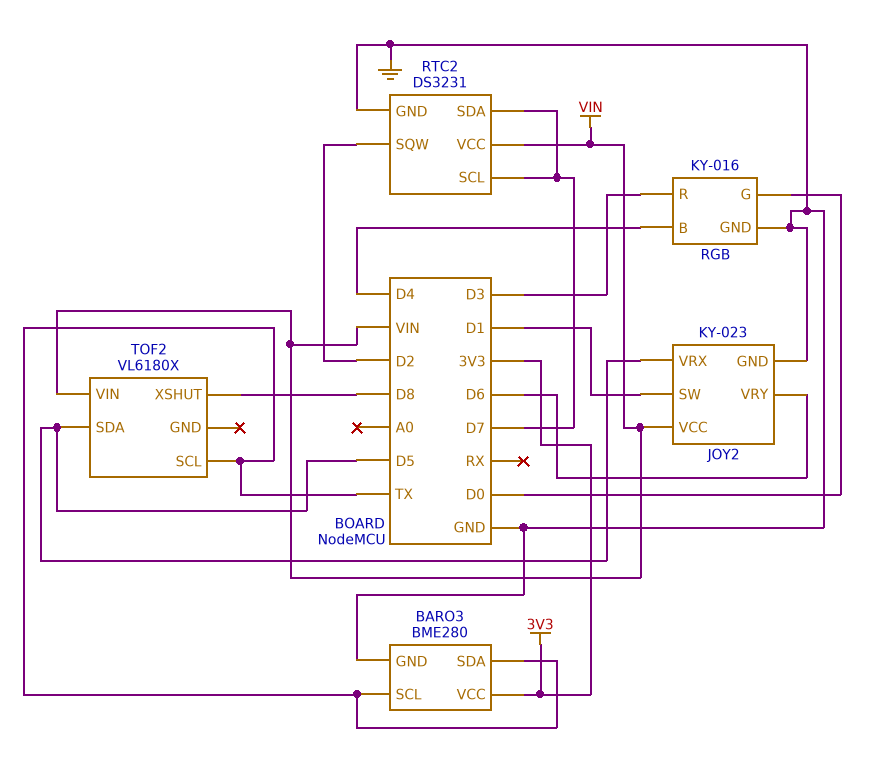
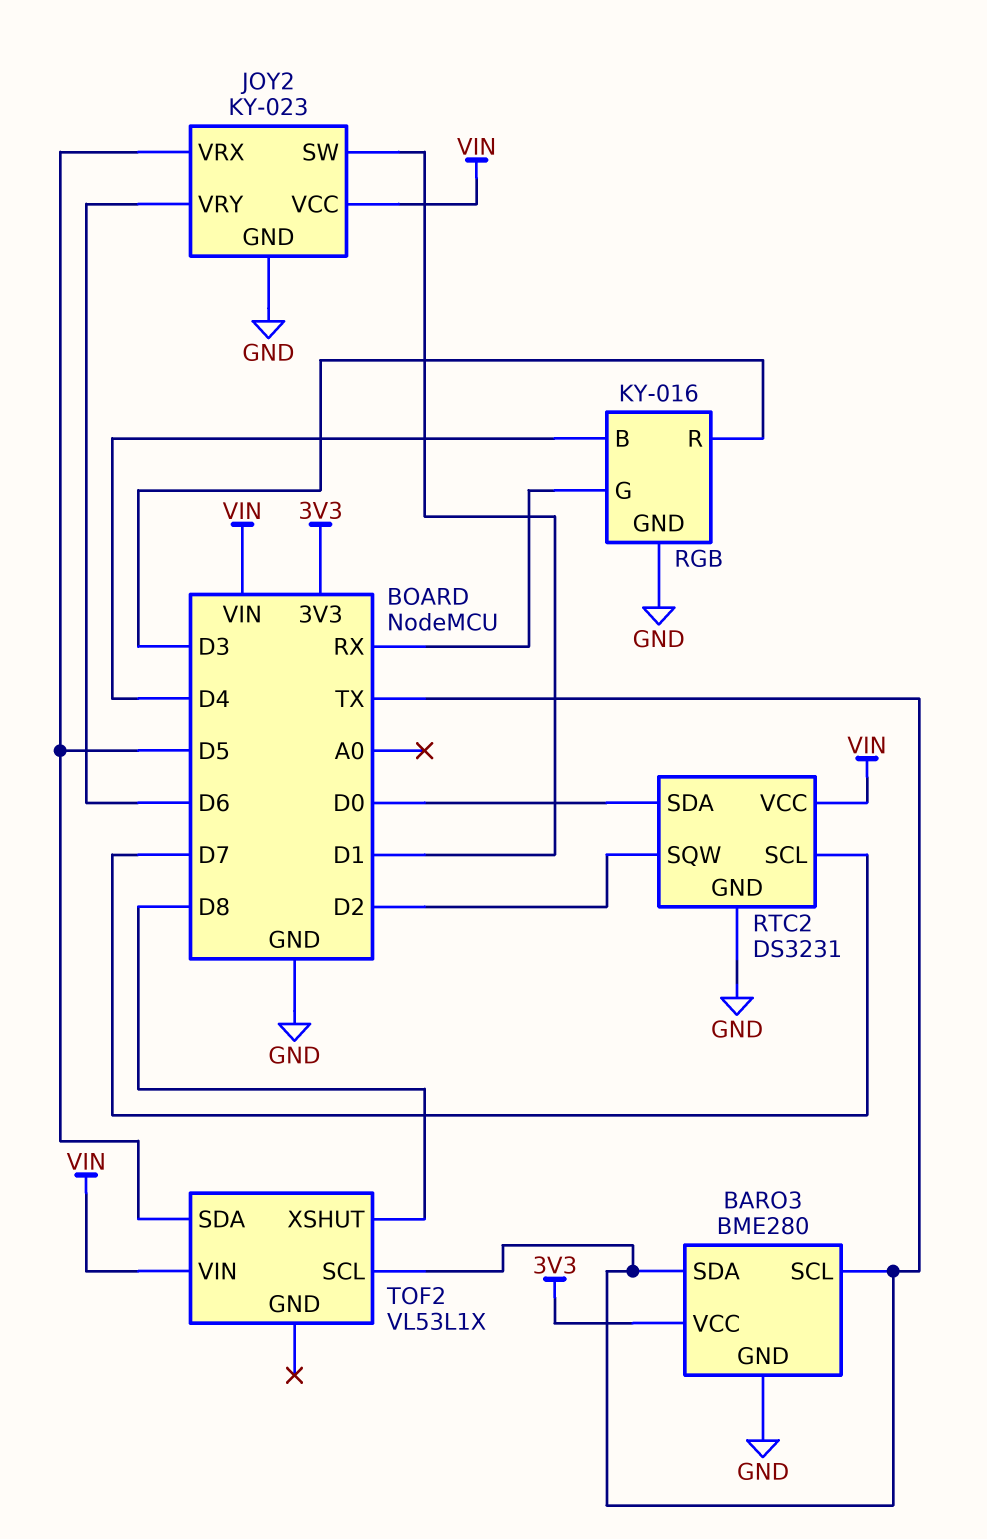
RGB pin G: D0 -> RX
RTC2 pin SDA: D7 -> D0
TOF2: VL6180X -> VL53L1X

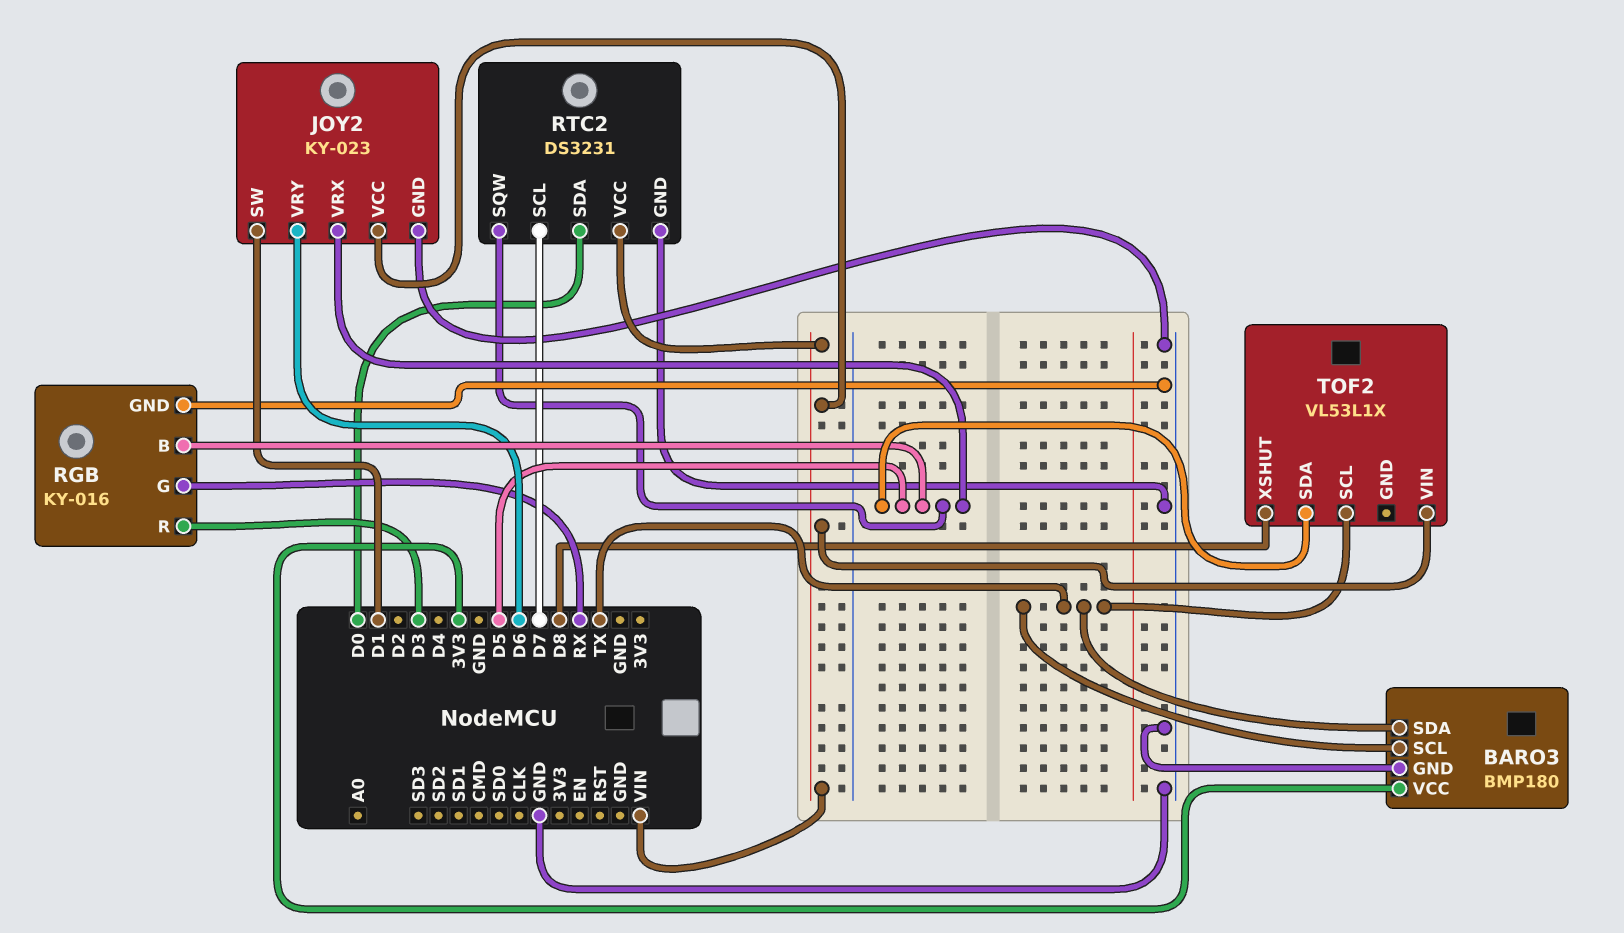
BARO3: BME280 -> BMP180
RGB pin B: D4 -> D5
RTC2 pin SQW: D2 -> D5

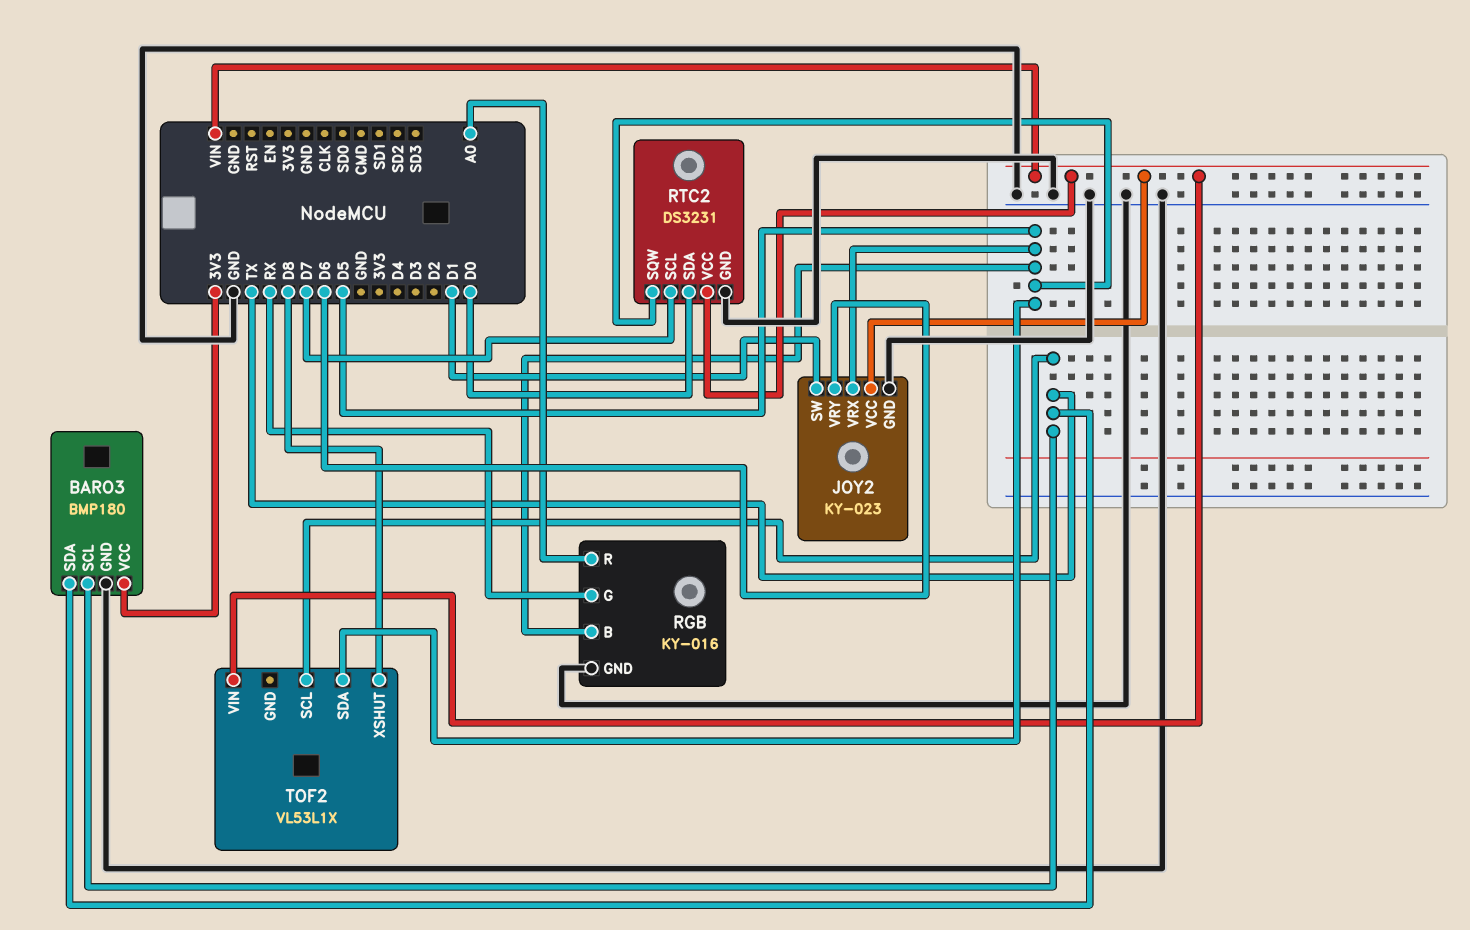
RGB pin R: D3 -> A0

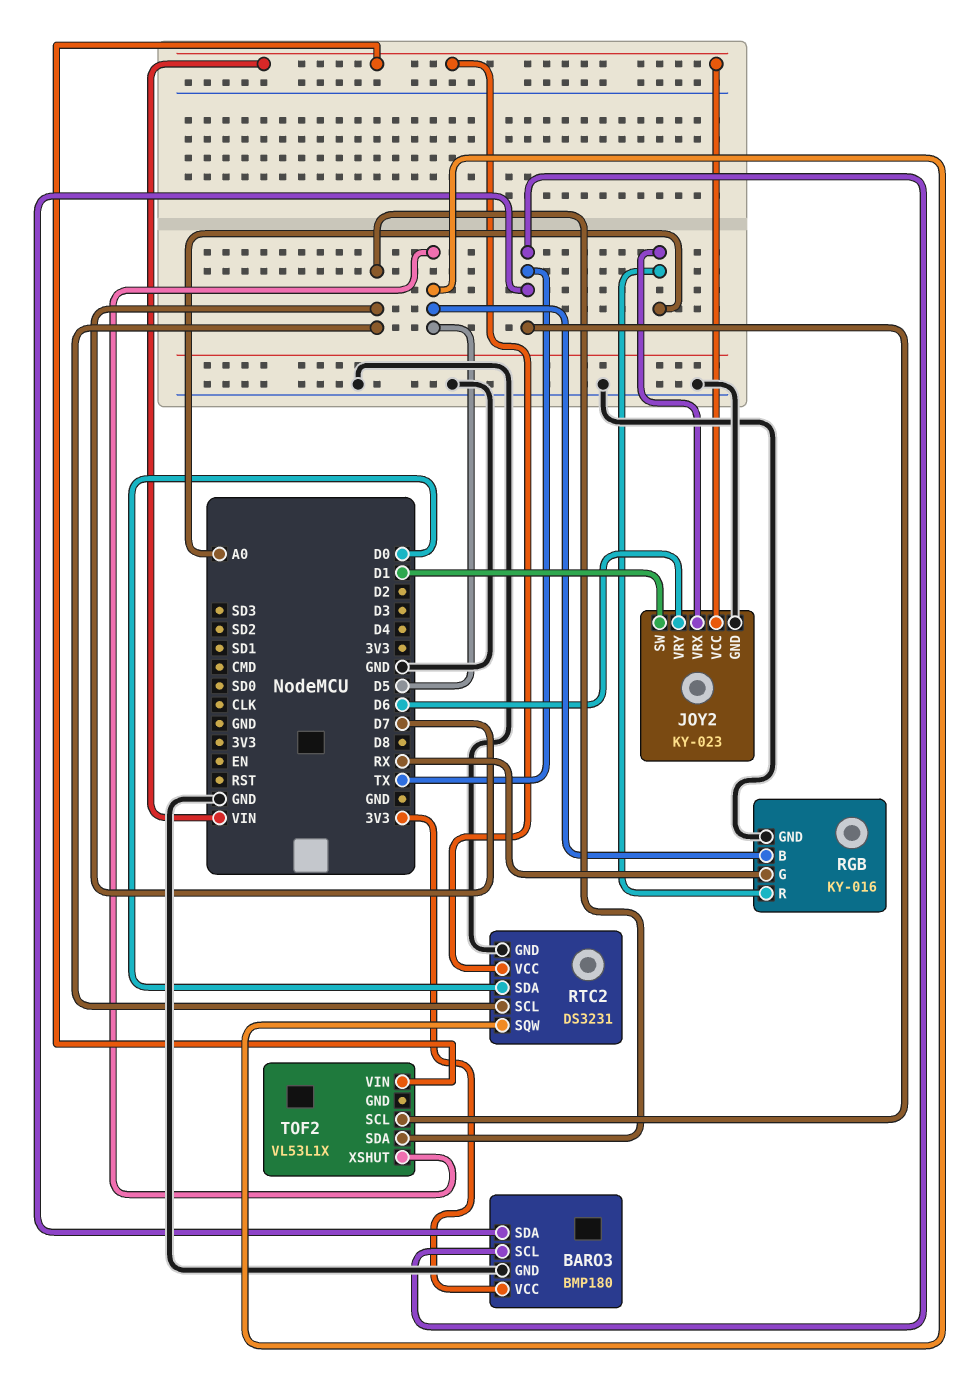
JOY2 pin VRX: D5 -> A0
TOF2 pin SDA: D5 -> D7
TOF2 pin XSHUT: D8 -> D5

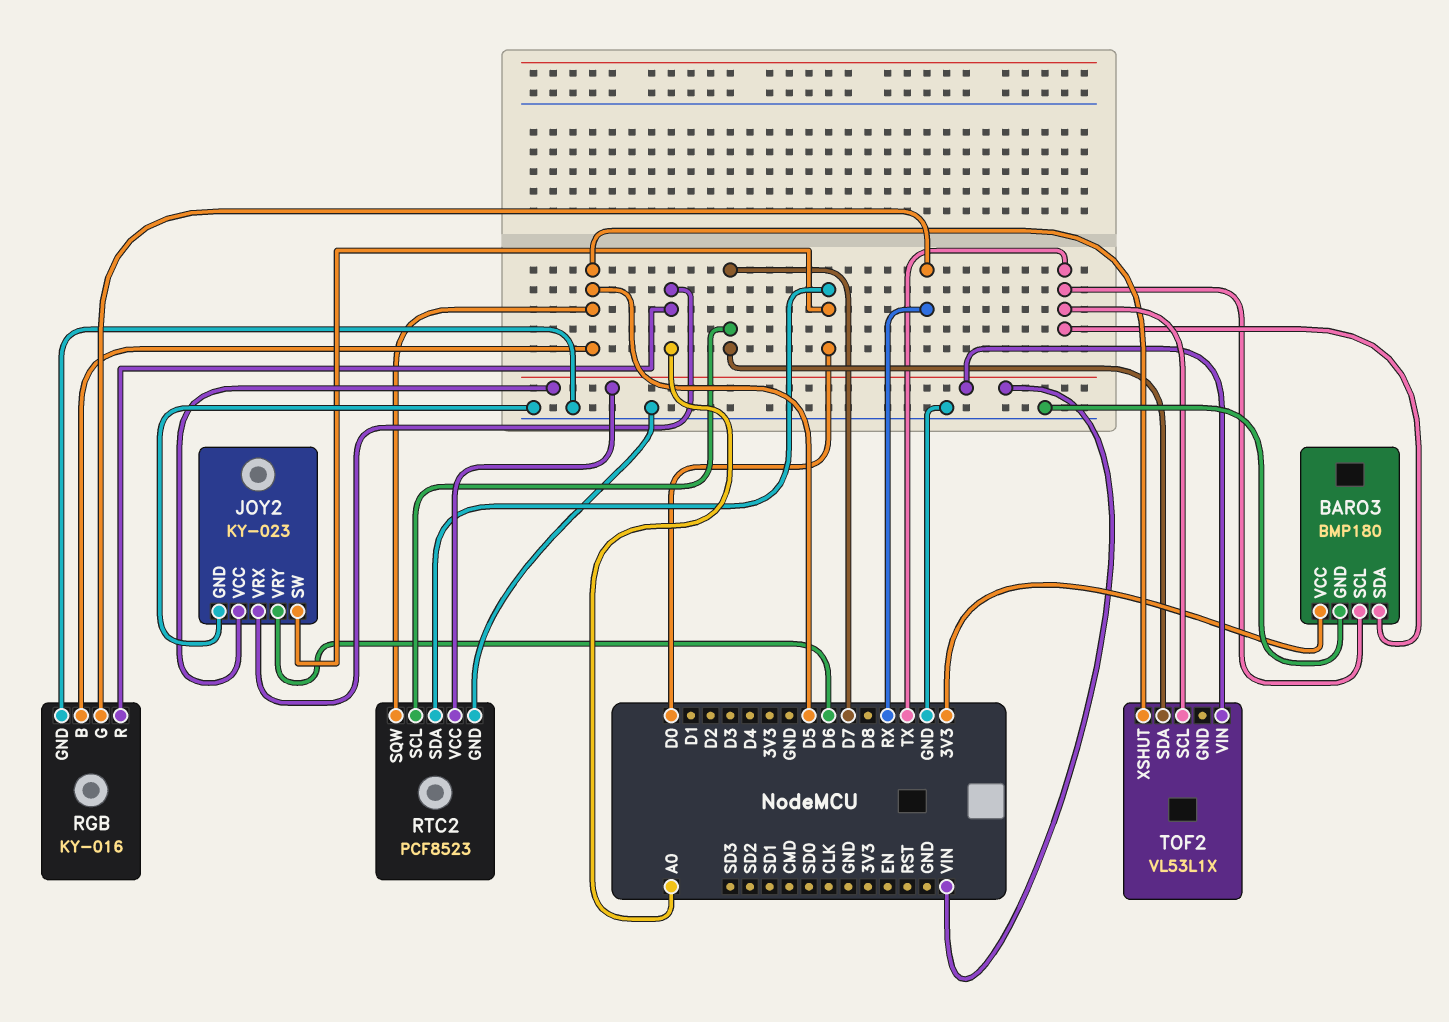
JOY2 pin SW: D1 -> D0
RTC2: DS3231 -> PCF8523

